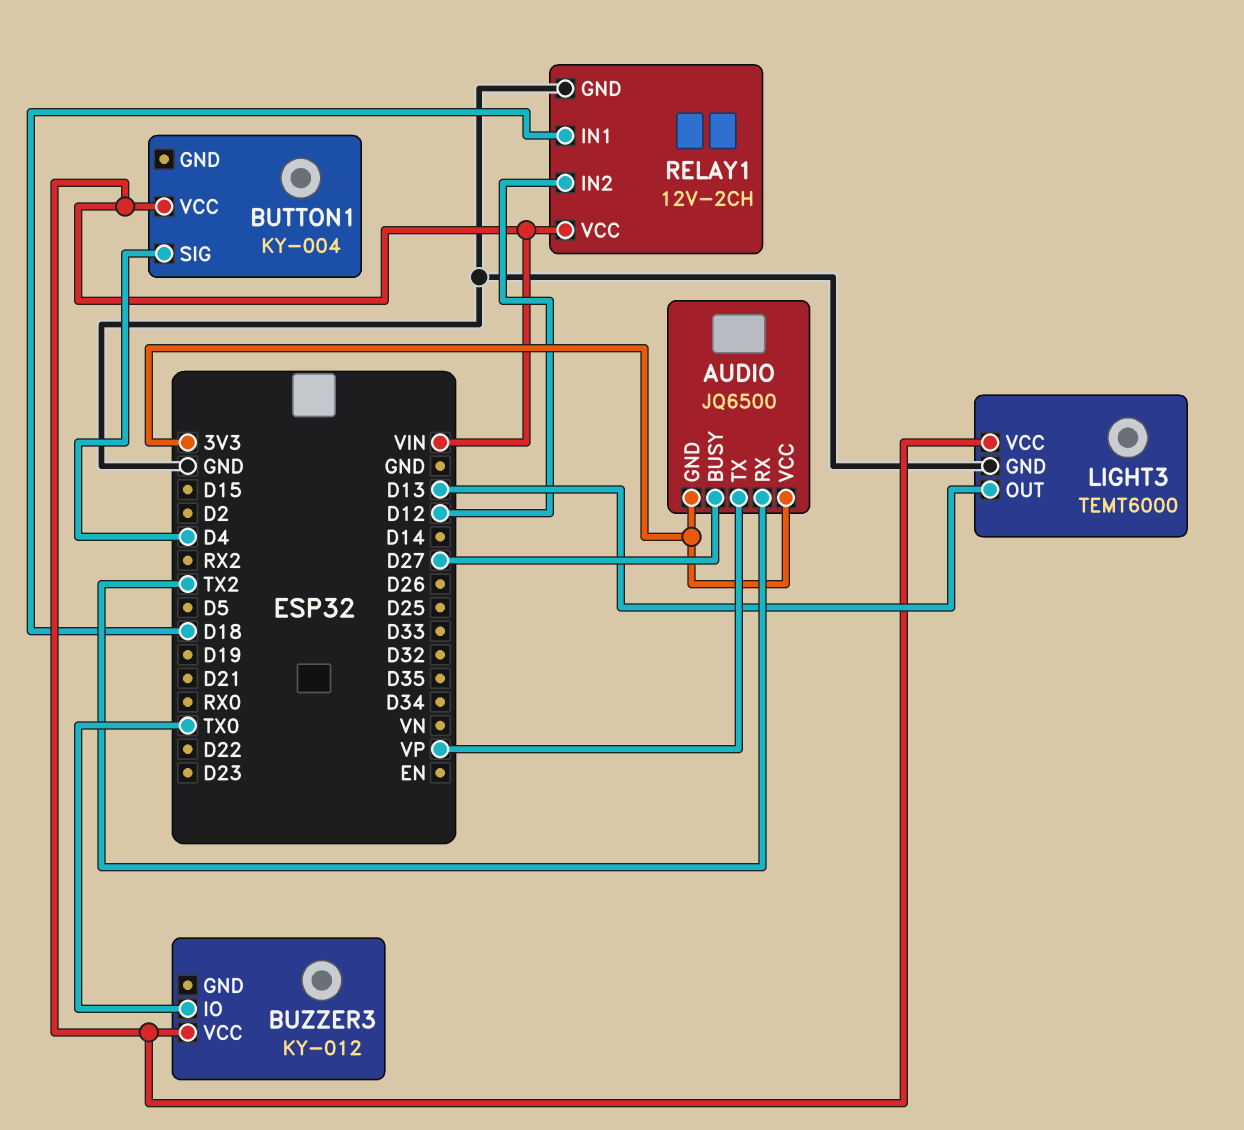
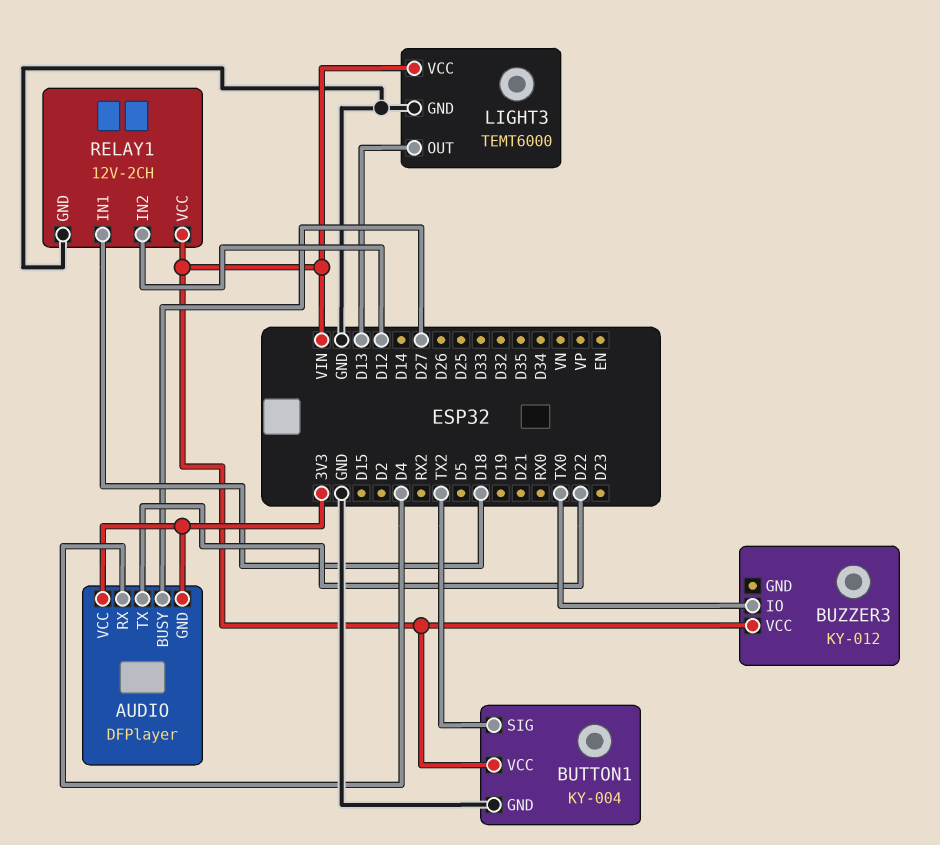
AUDIO: JQ6500 -> DFPlayer
AUDIO pin RX: TX2 -> D4
AUDIO pin TX: VP -> D22
BUTTON1 pin GND: none -> GND
BUTTON1 pin SIG: D4 -> TX2

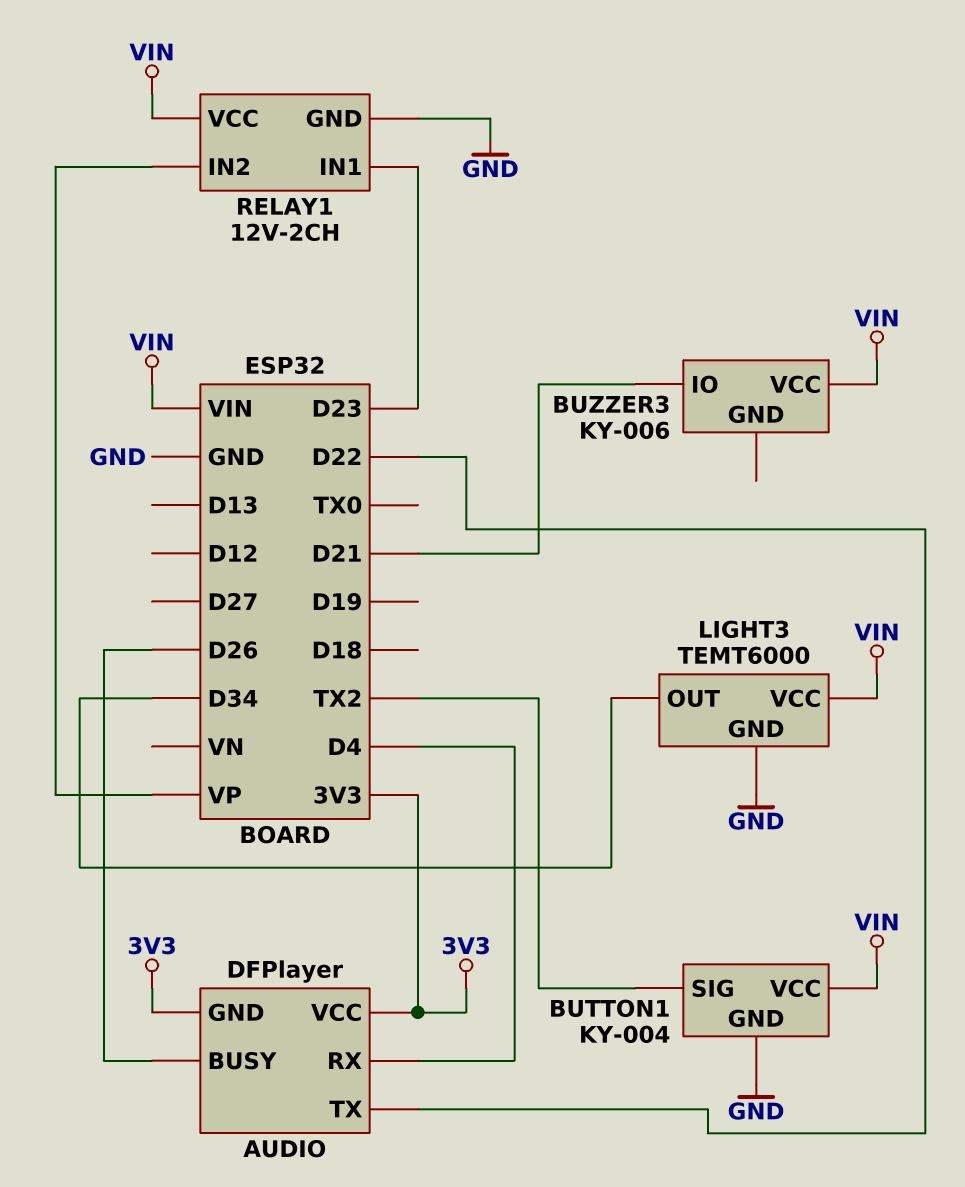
AUDIO pin BUSY: D27 -> D26
BUZZER3: KY-012 -> KY-006
BUZZER3 pin IO: TX0 -> D21
LIGHT3 pin OUT: D13 -> D34
RELAY1 pin IN1: D18 -> D23
RELAY1 pin IN2: D12 -> VP

